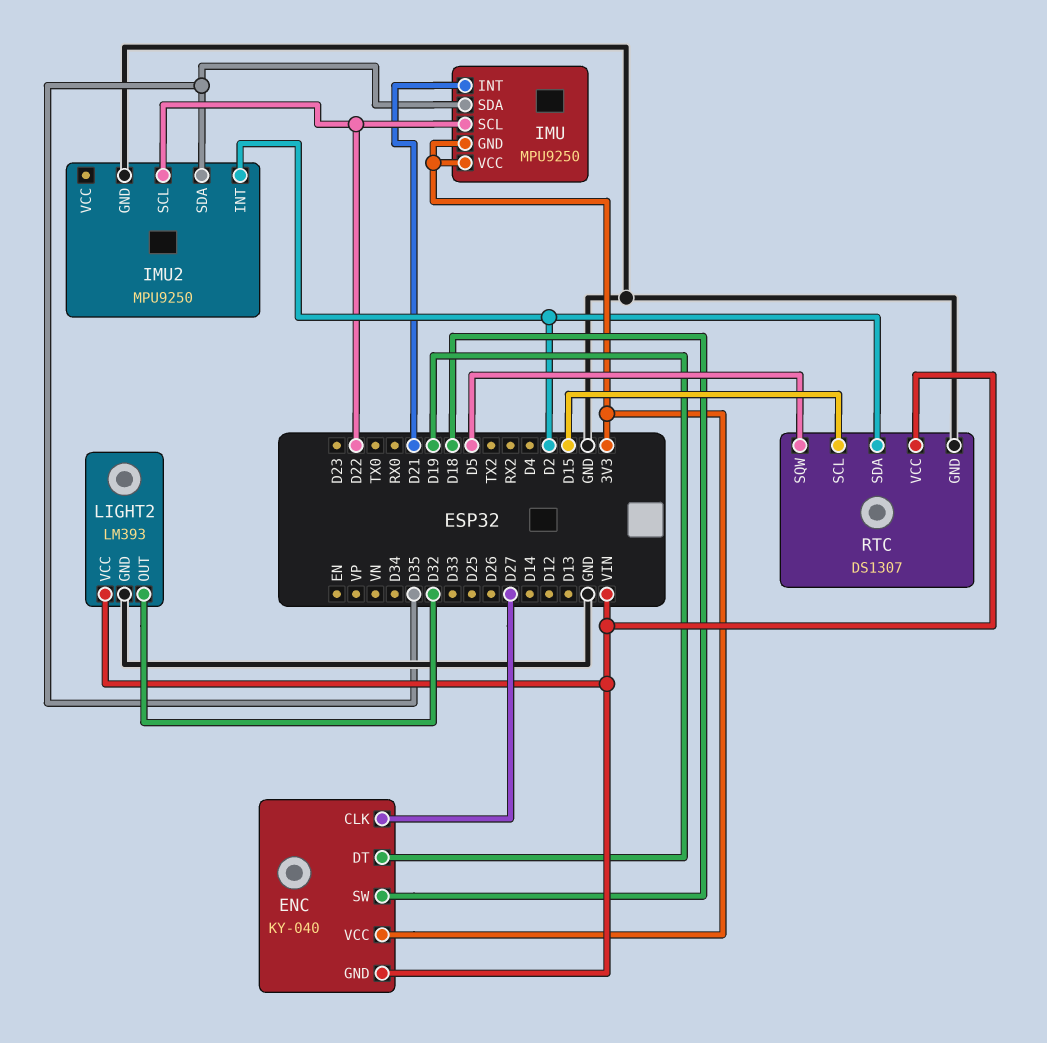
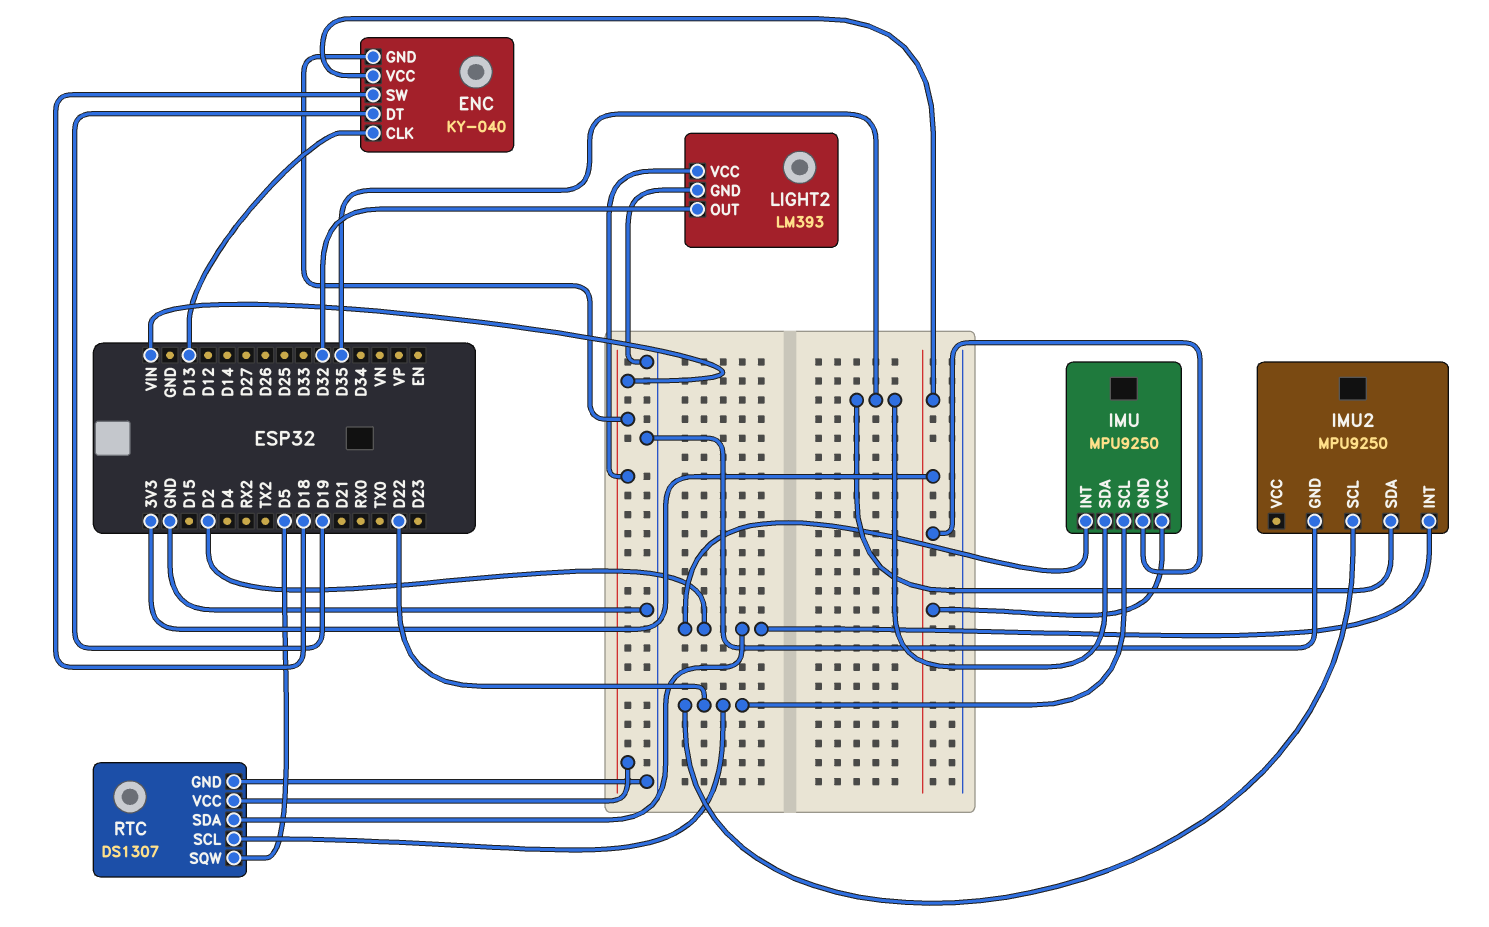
ENC pin CLK: D27 -> D13
IMU pin INT: D21 -> D2
RTC pin SCL: D15 -> D22

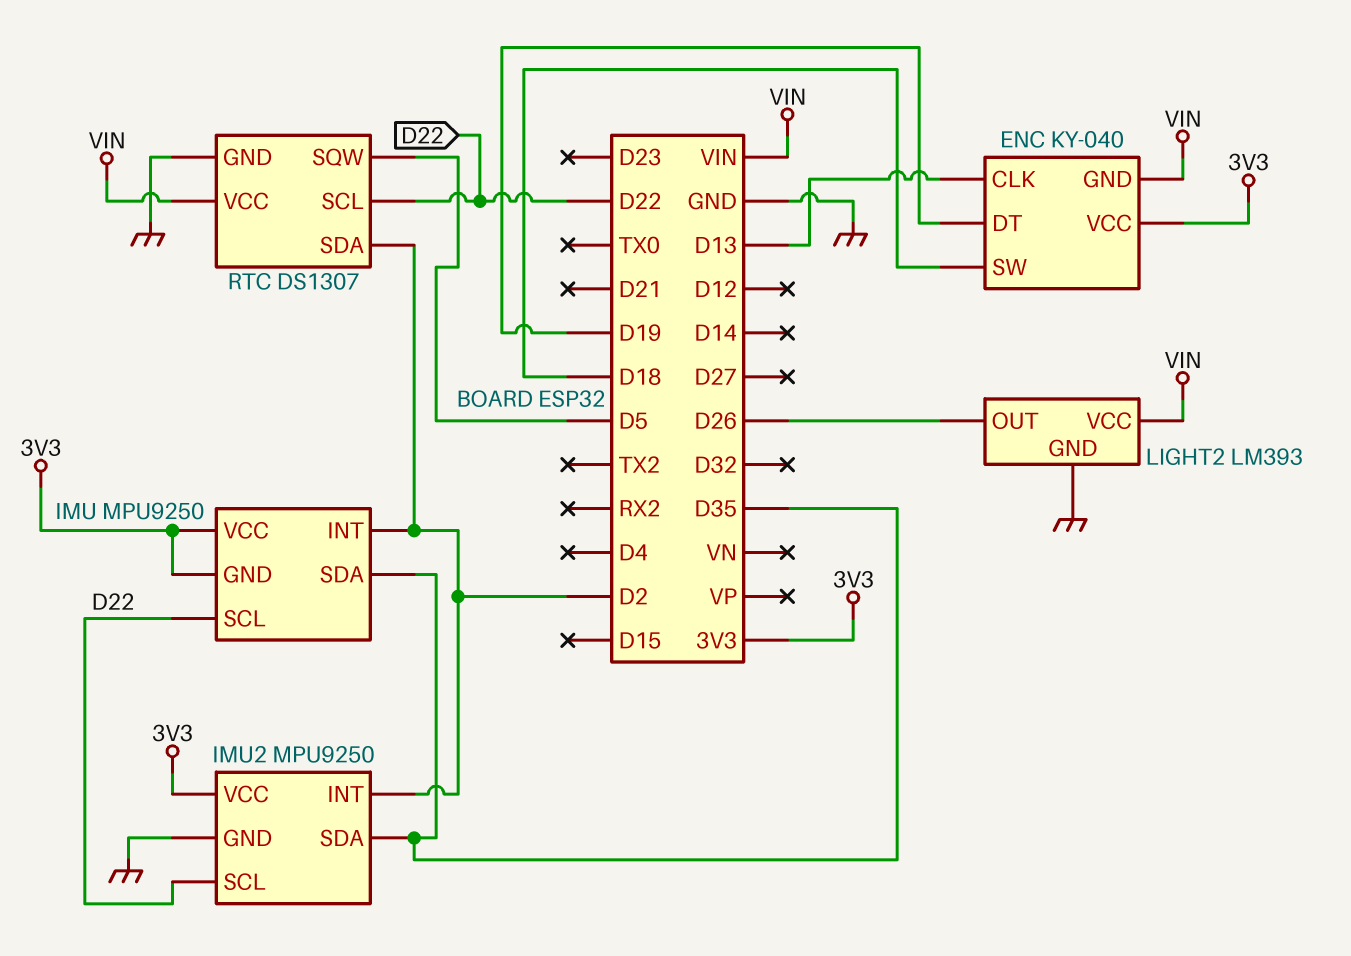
IMU2 pin VCC: none -> 3V3
LIGHT2 pin OUT: D32 -> D26

